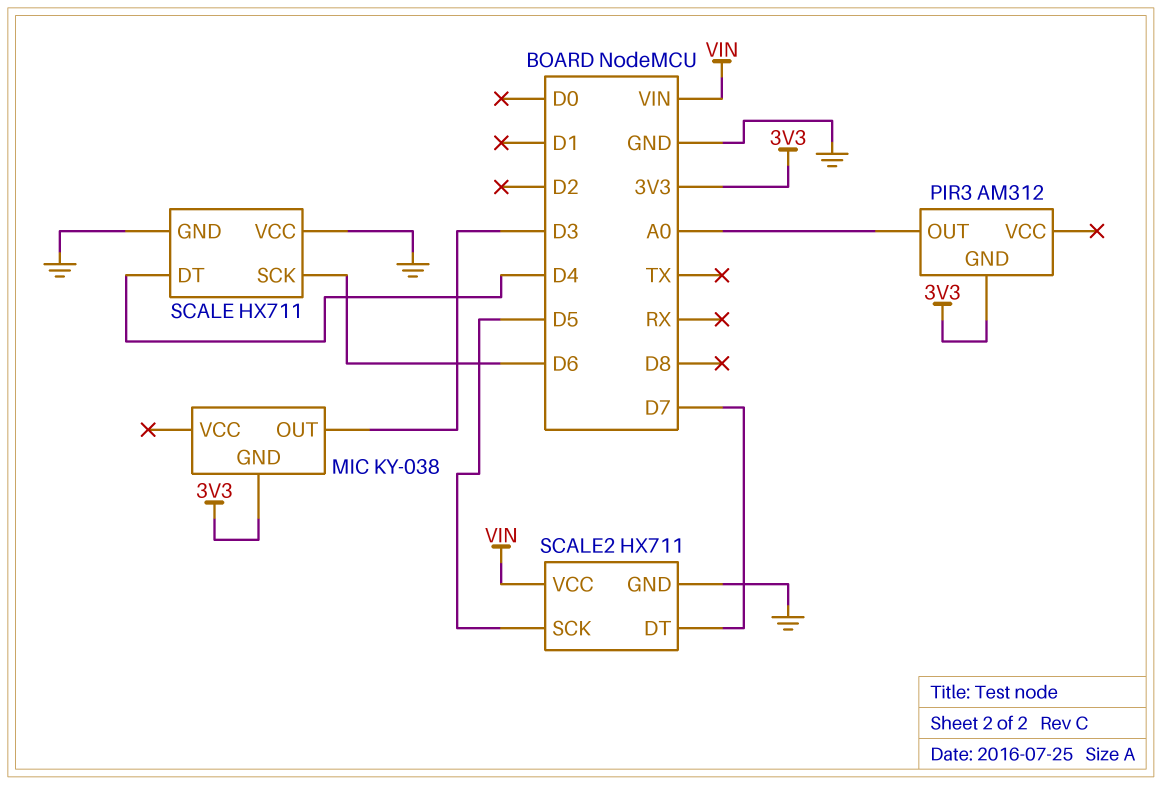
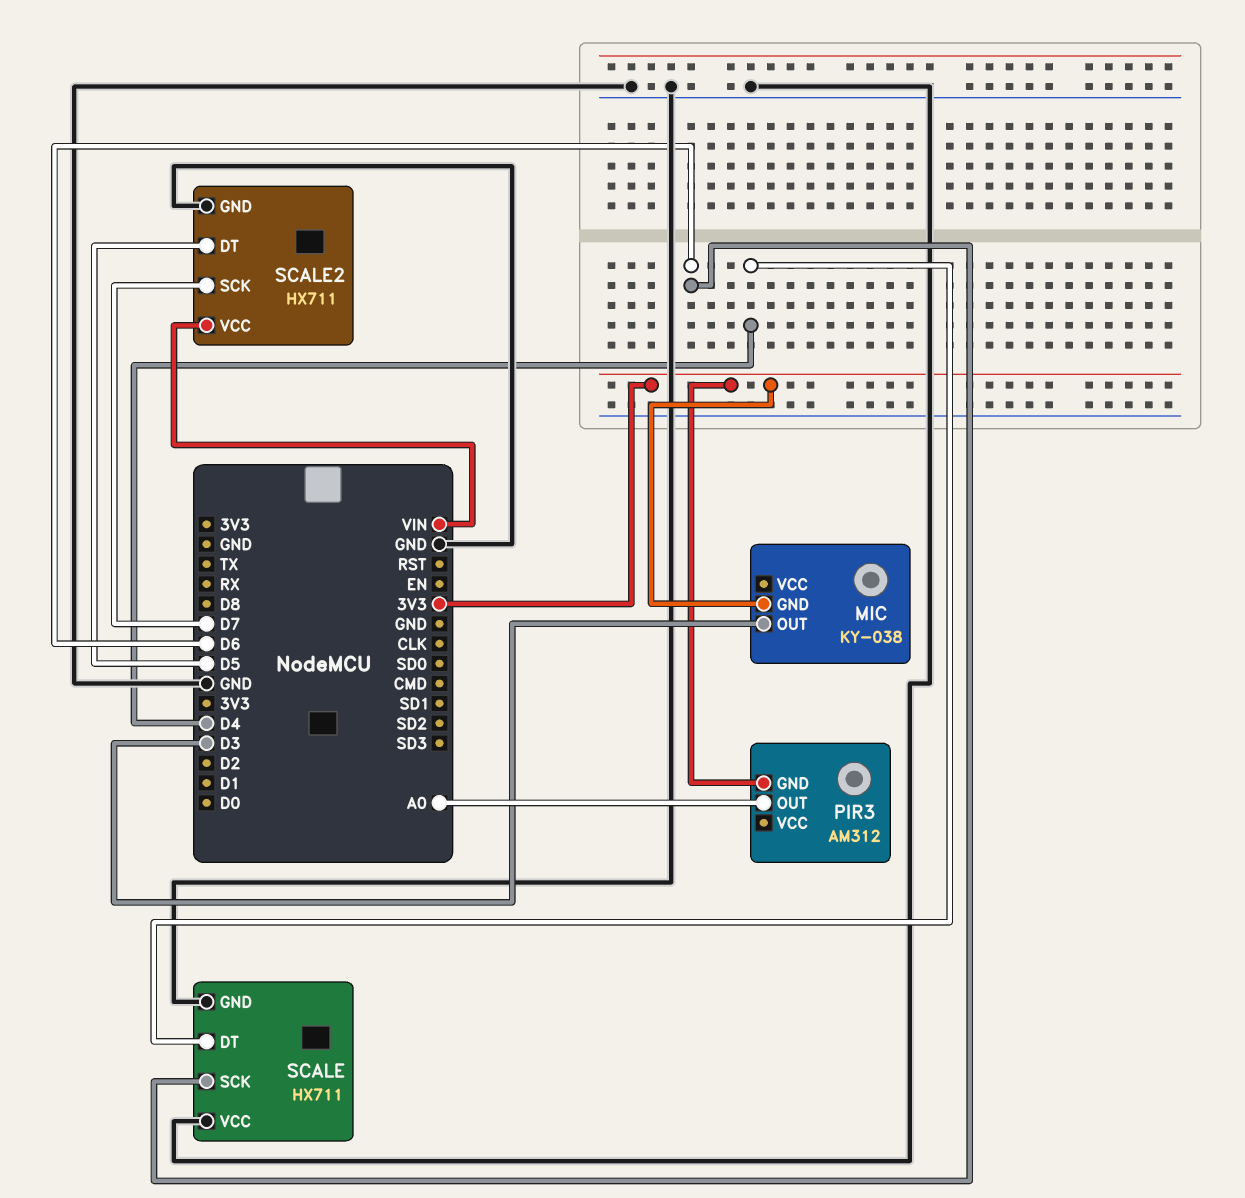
SCALE2 pin DT: D7 -> D5
SCALE2 pin SCK: D5 -> D7

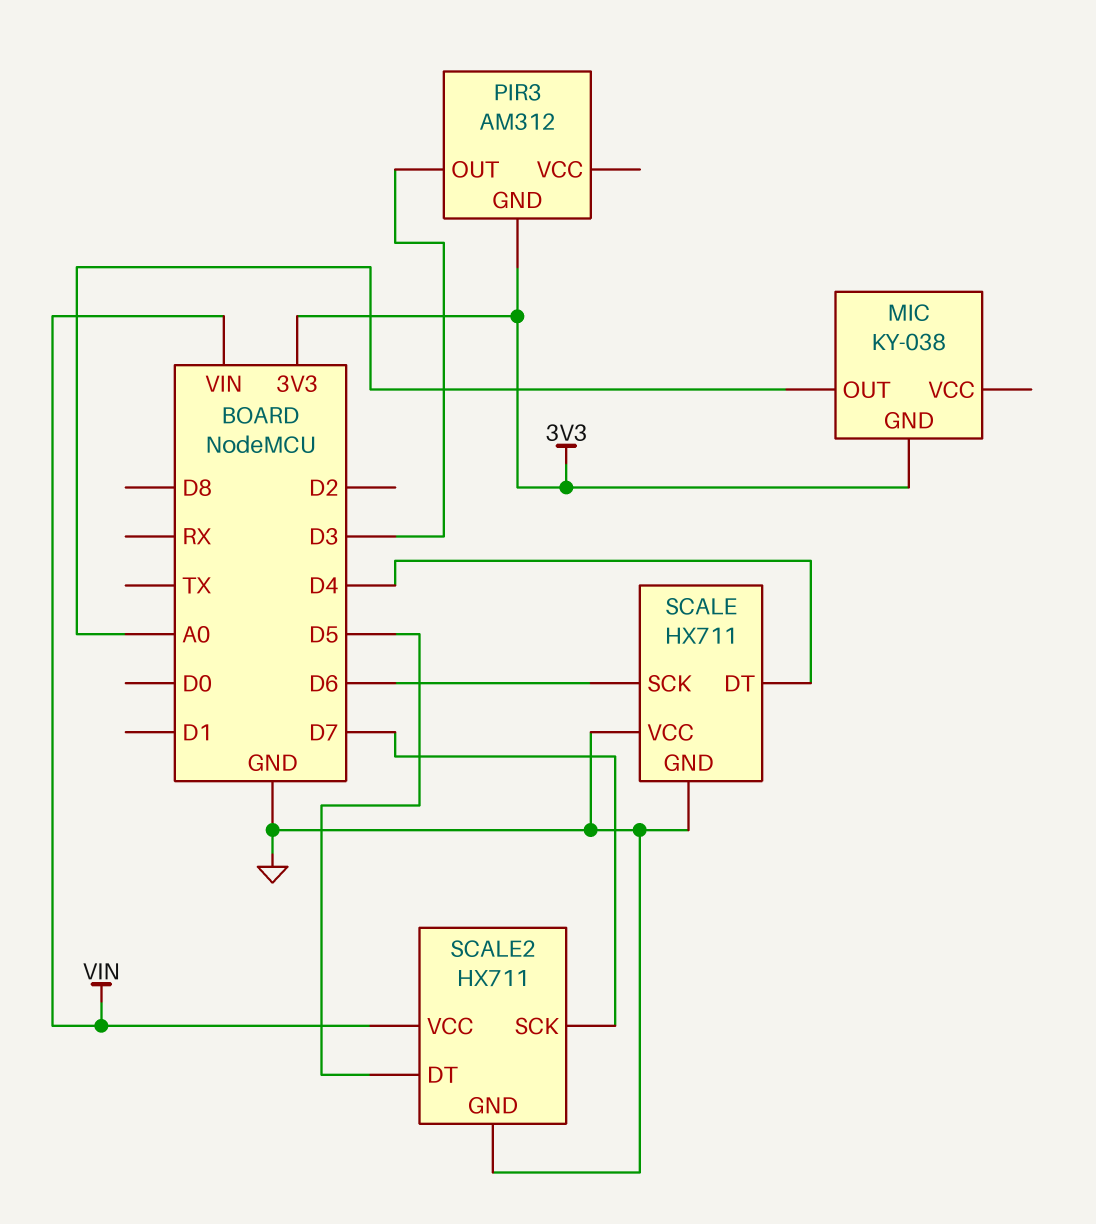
MIC pin OUT: D3 -> A0
PIR3 pin OUT: A0 -> D3

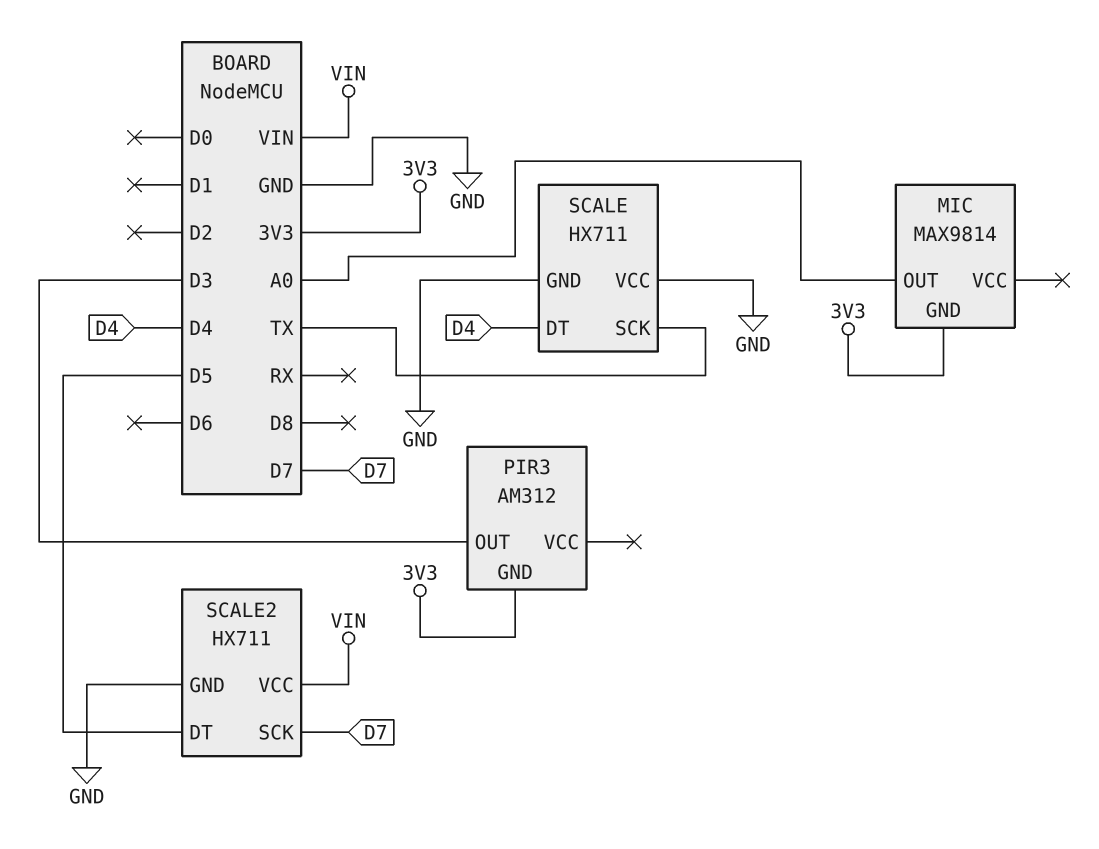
MIC: KY-038 -> MAX9814
SCALE pin SCK: D6 -> TX

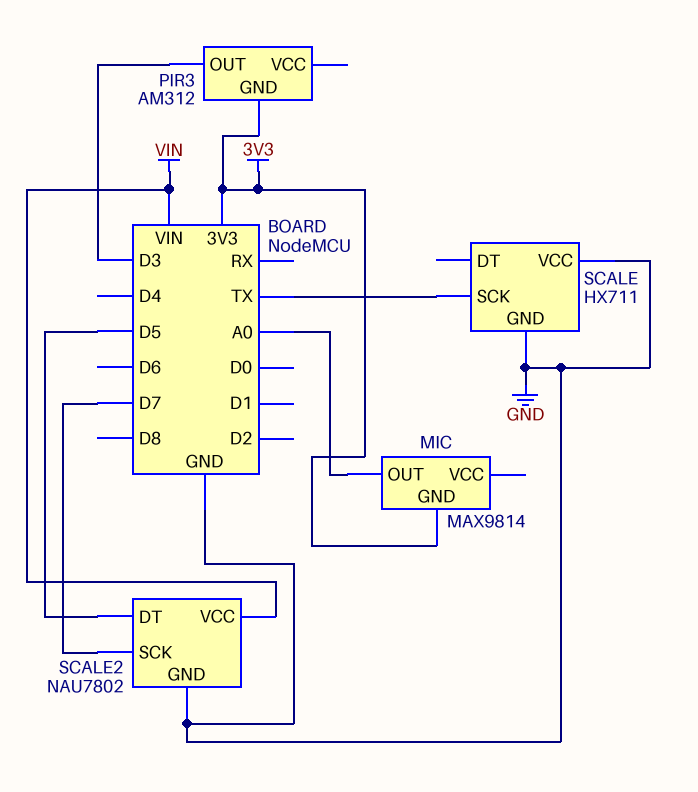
SCALE pin DT: D4 -> none
SCALE2: HX711 -> NAU7802

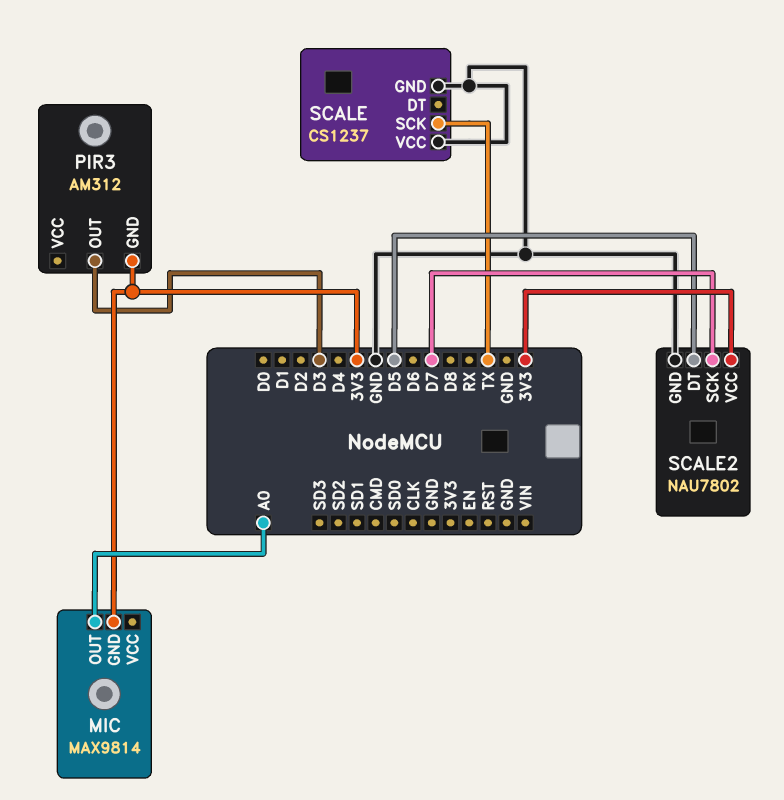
SCALE: HX711 -> CS1237
SCALE2 pin VCC: VIN -> 3V3

